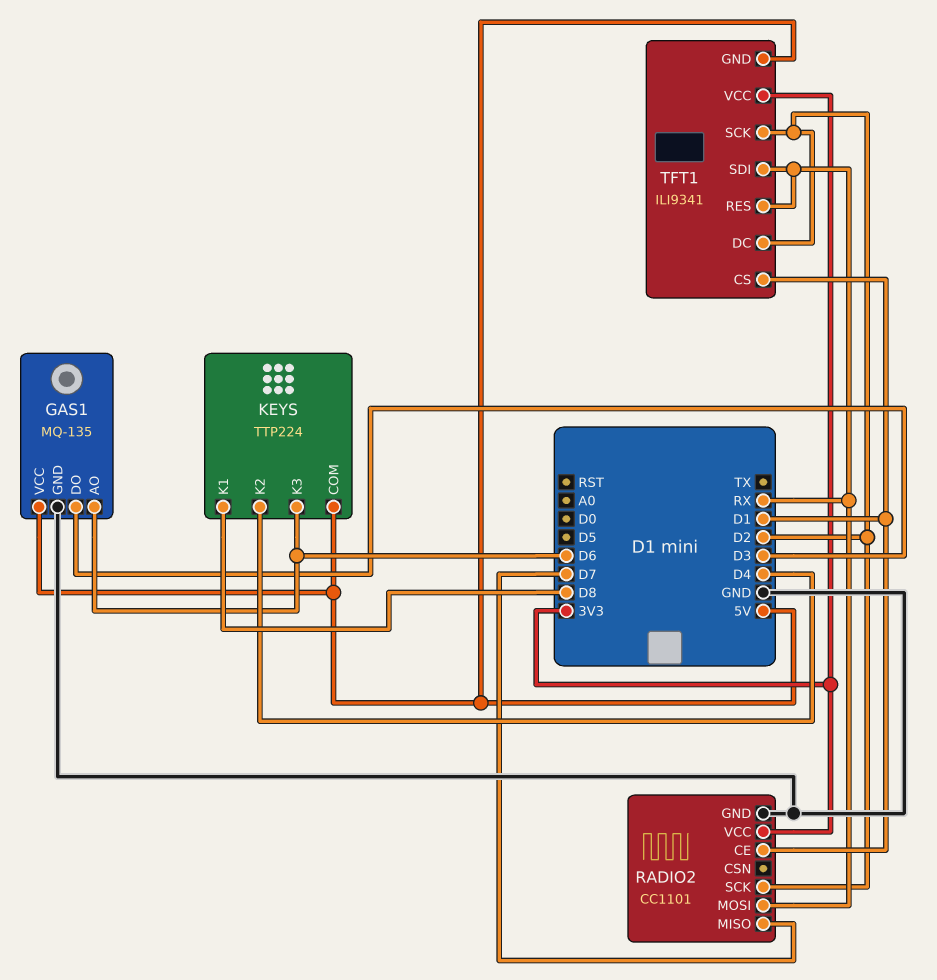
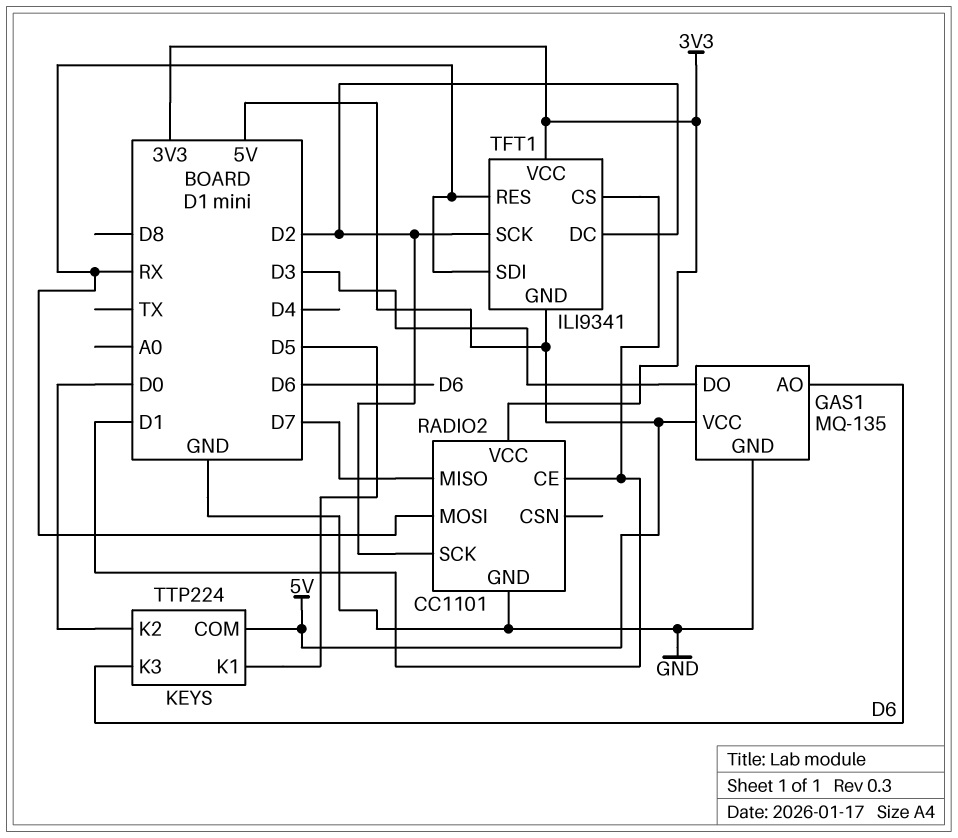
KEYS pin K1: D8 -> D5
KEYS pin K2: D4 -> D0

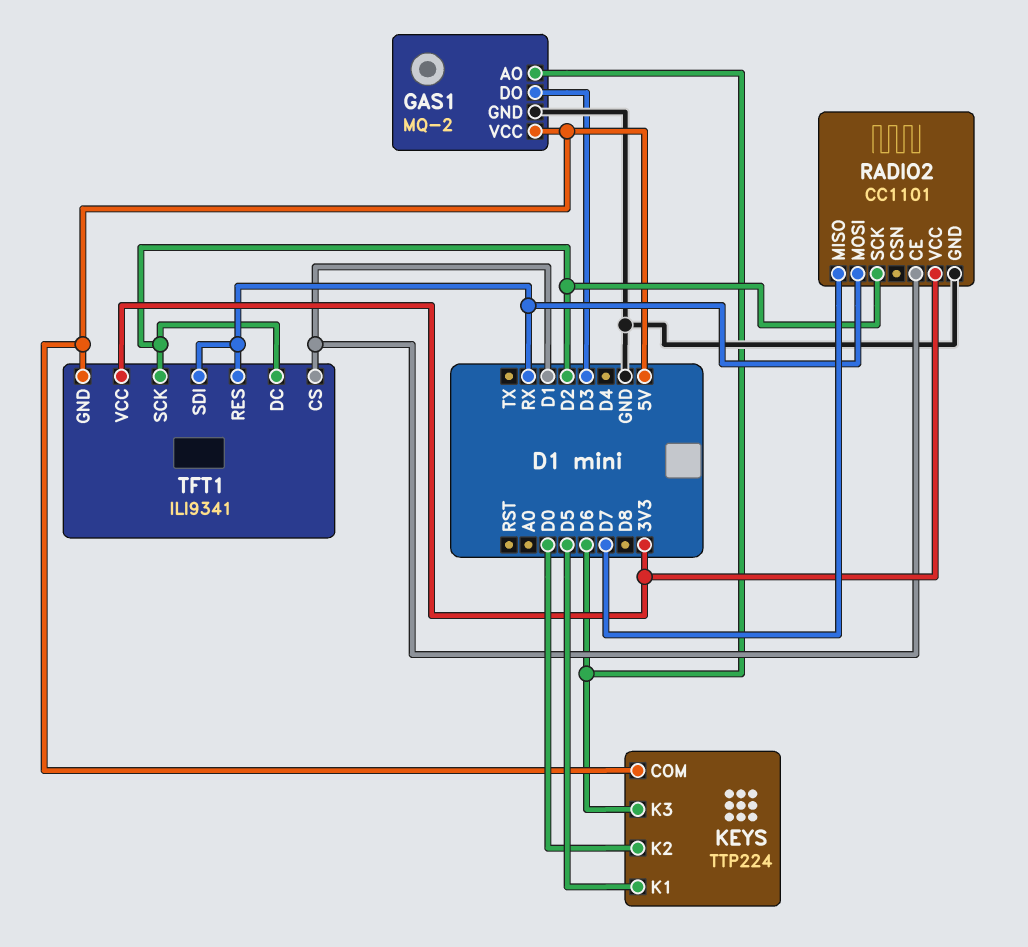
GAS1: MQ-135 -> MQ-2

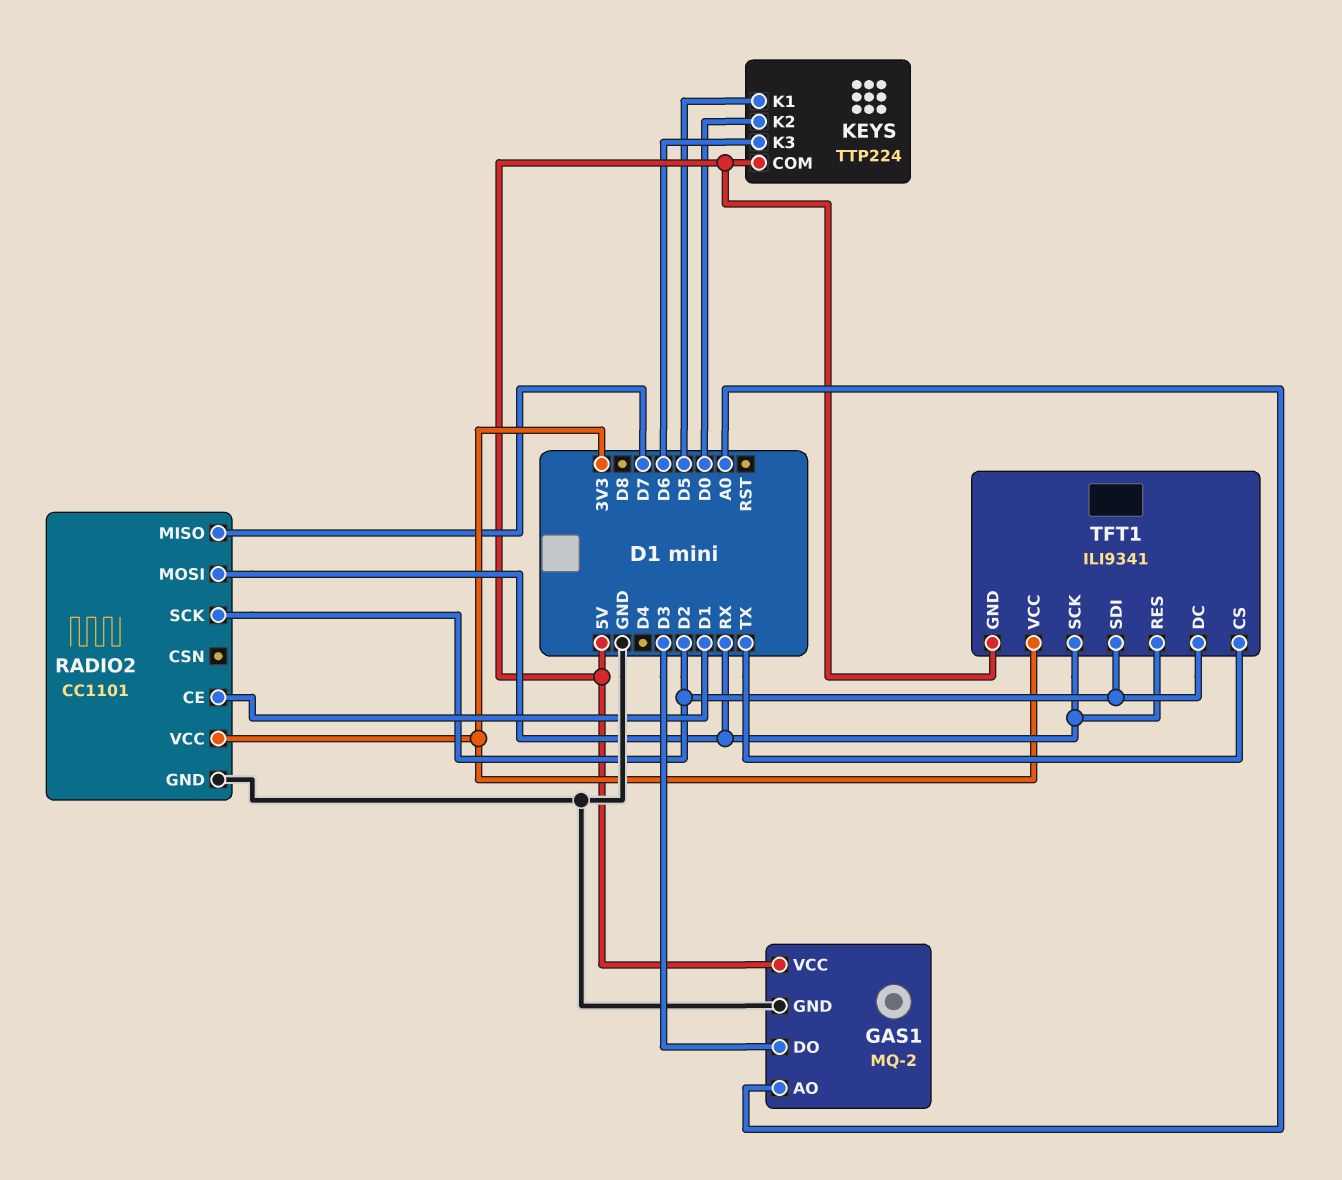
GAS1 pin AO: D6 -> A0
TFT1 pin CS: D1 -> TX
TFT1 pin SCK: D2 -> RX
TFT1 pin SDI: RX -> D2

